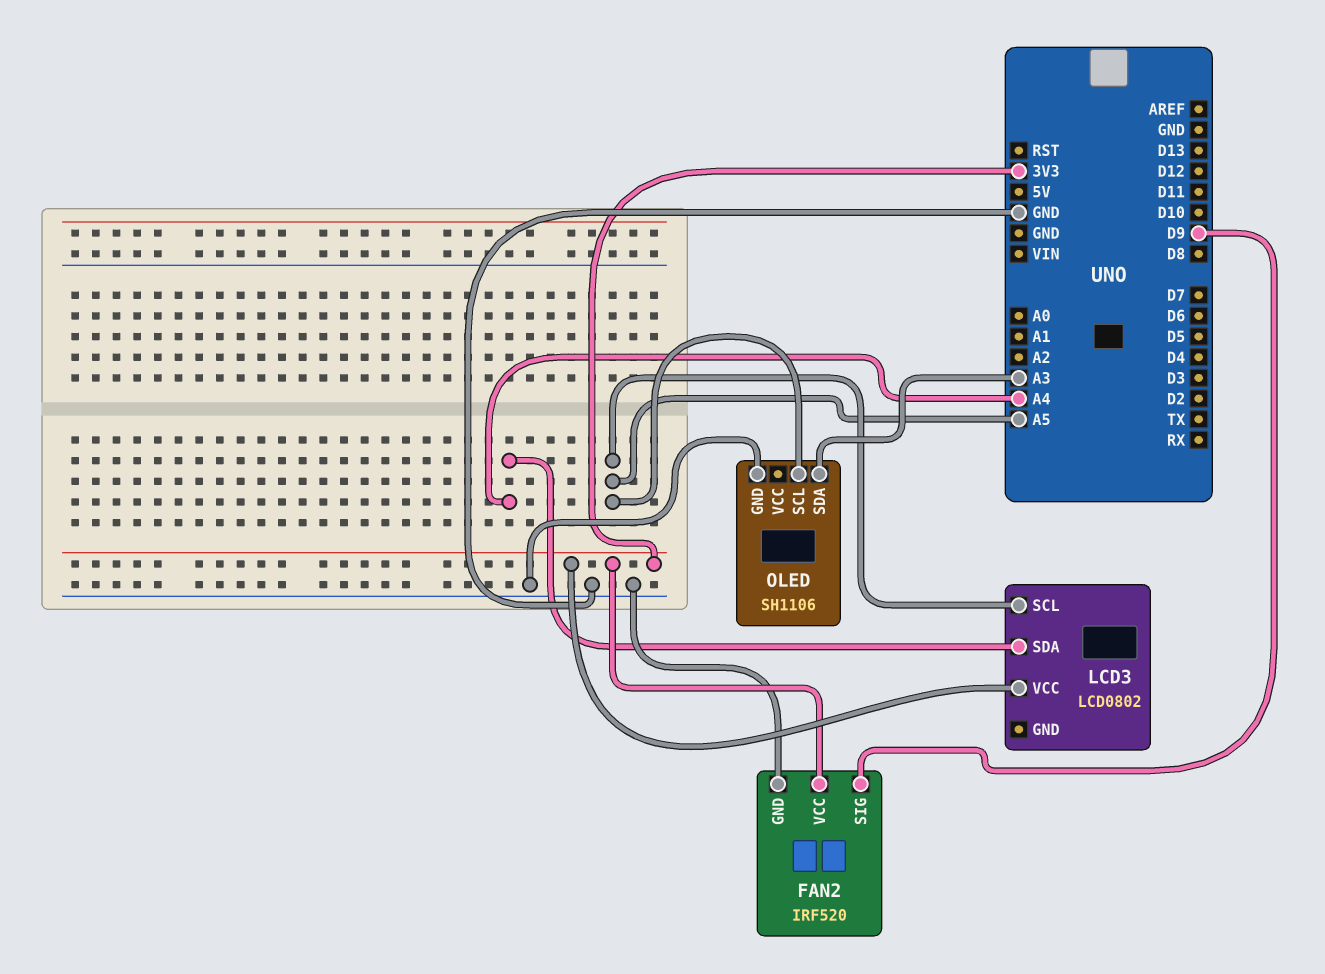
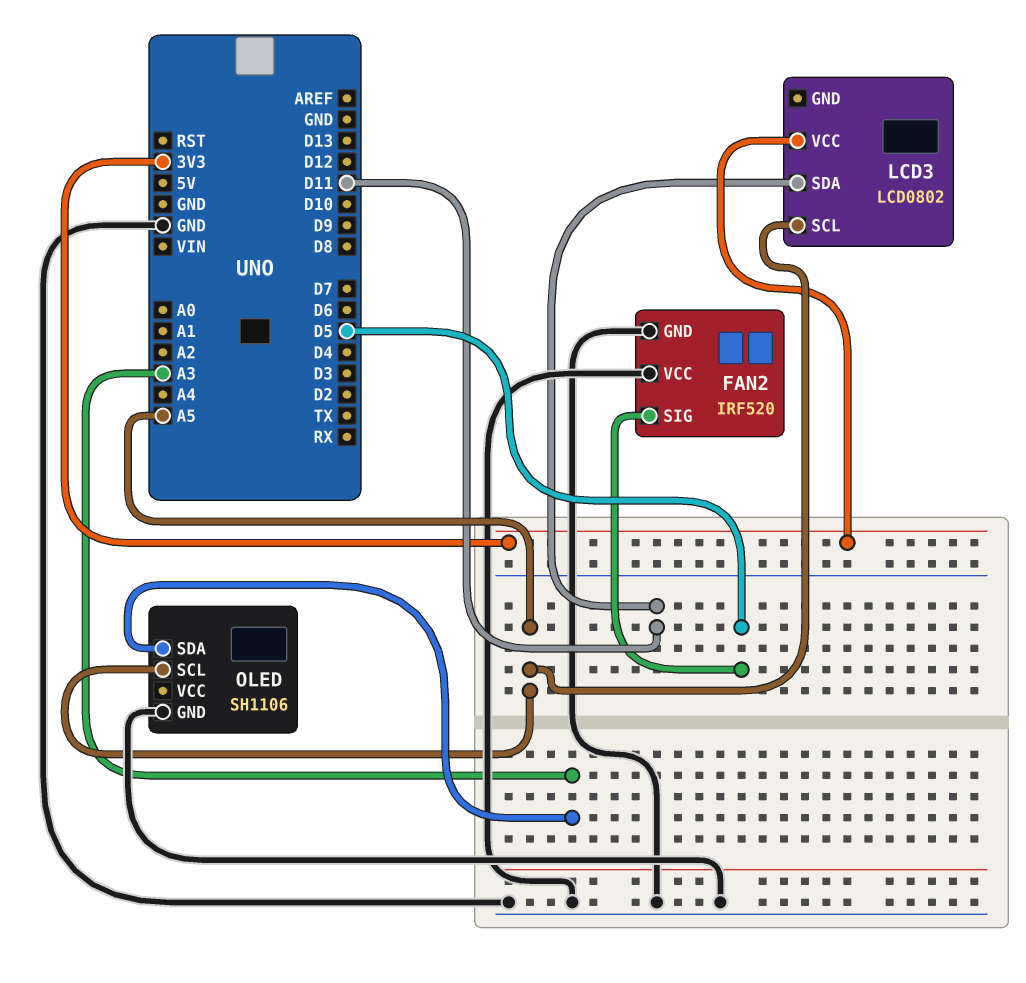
FAN2 pin SIG: D9 -> D5
FAN2 pin VCC: 3V3 -> GND
LCD3 pin SDA: A4 -> D11

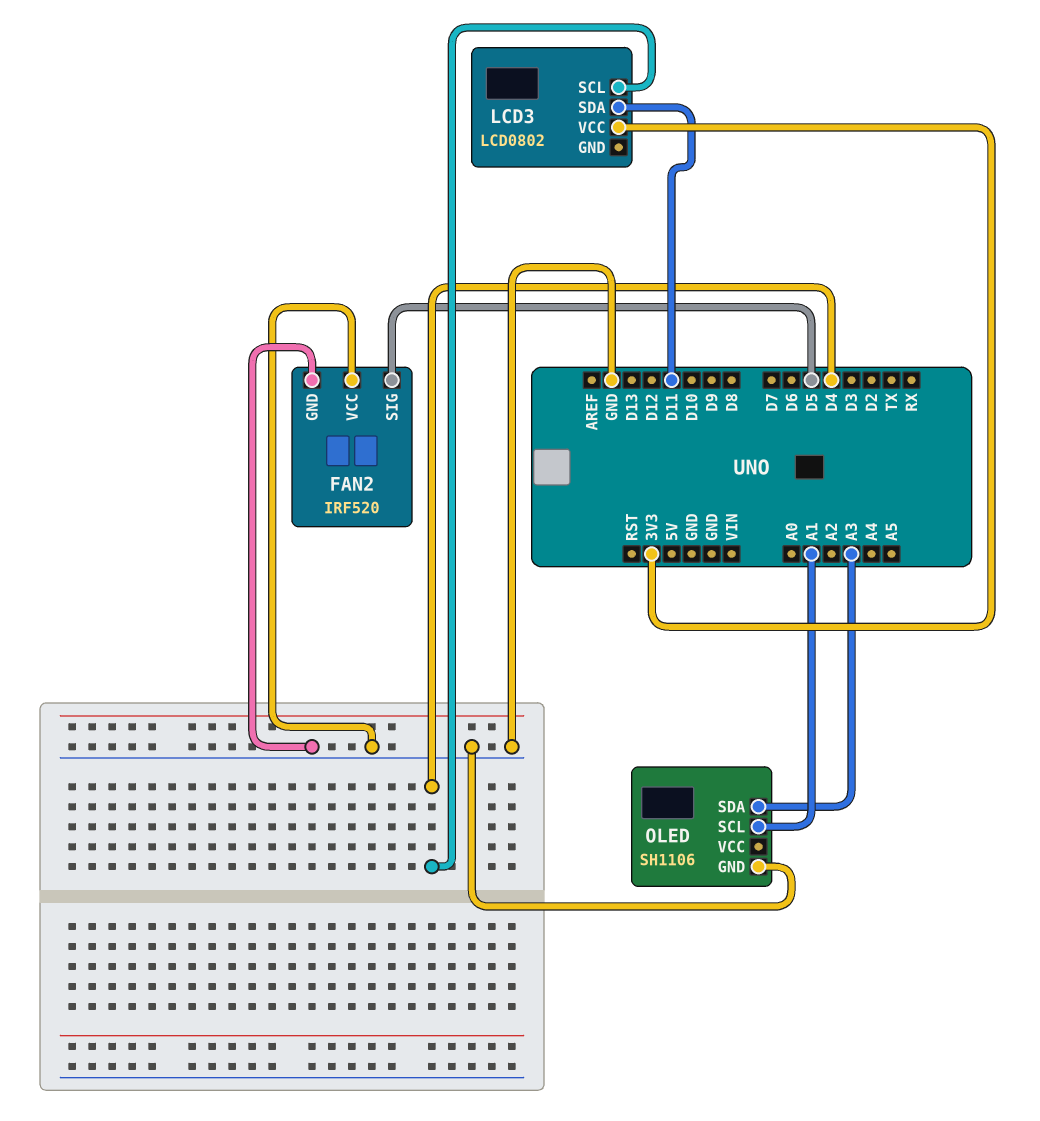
LCD3 pin SCL: A5 -> D4
OLED pin SCL: A5 -> A1

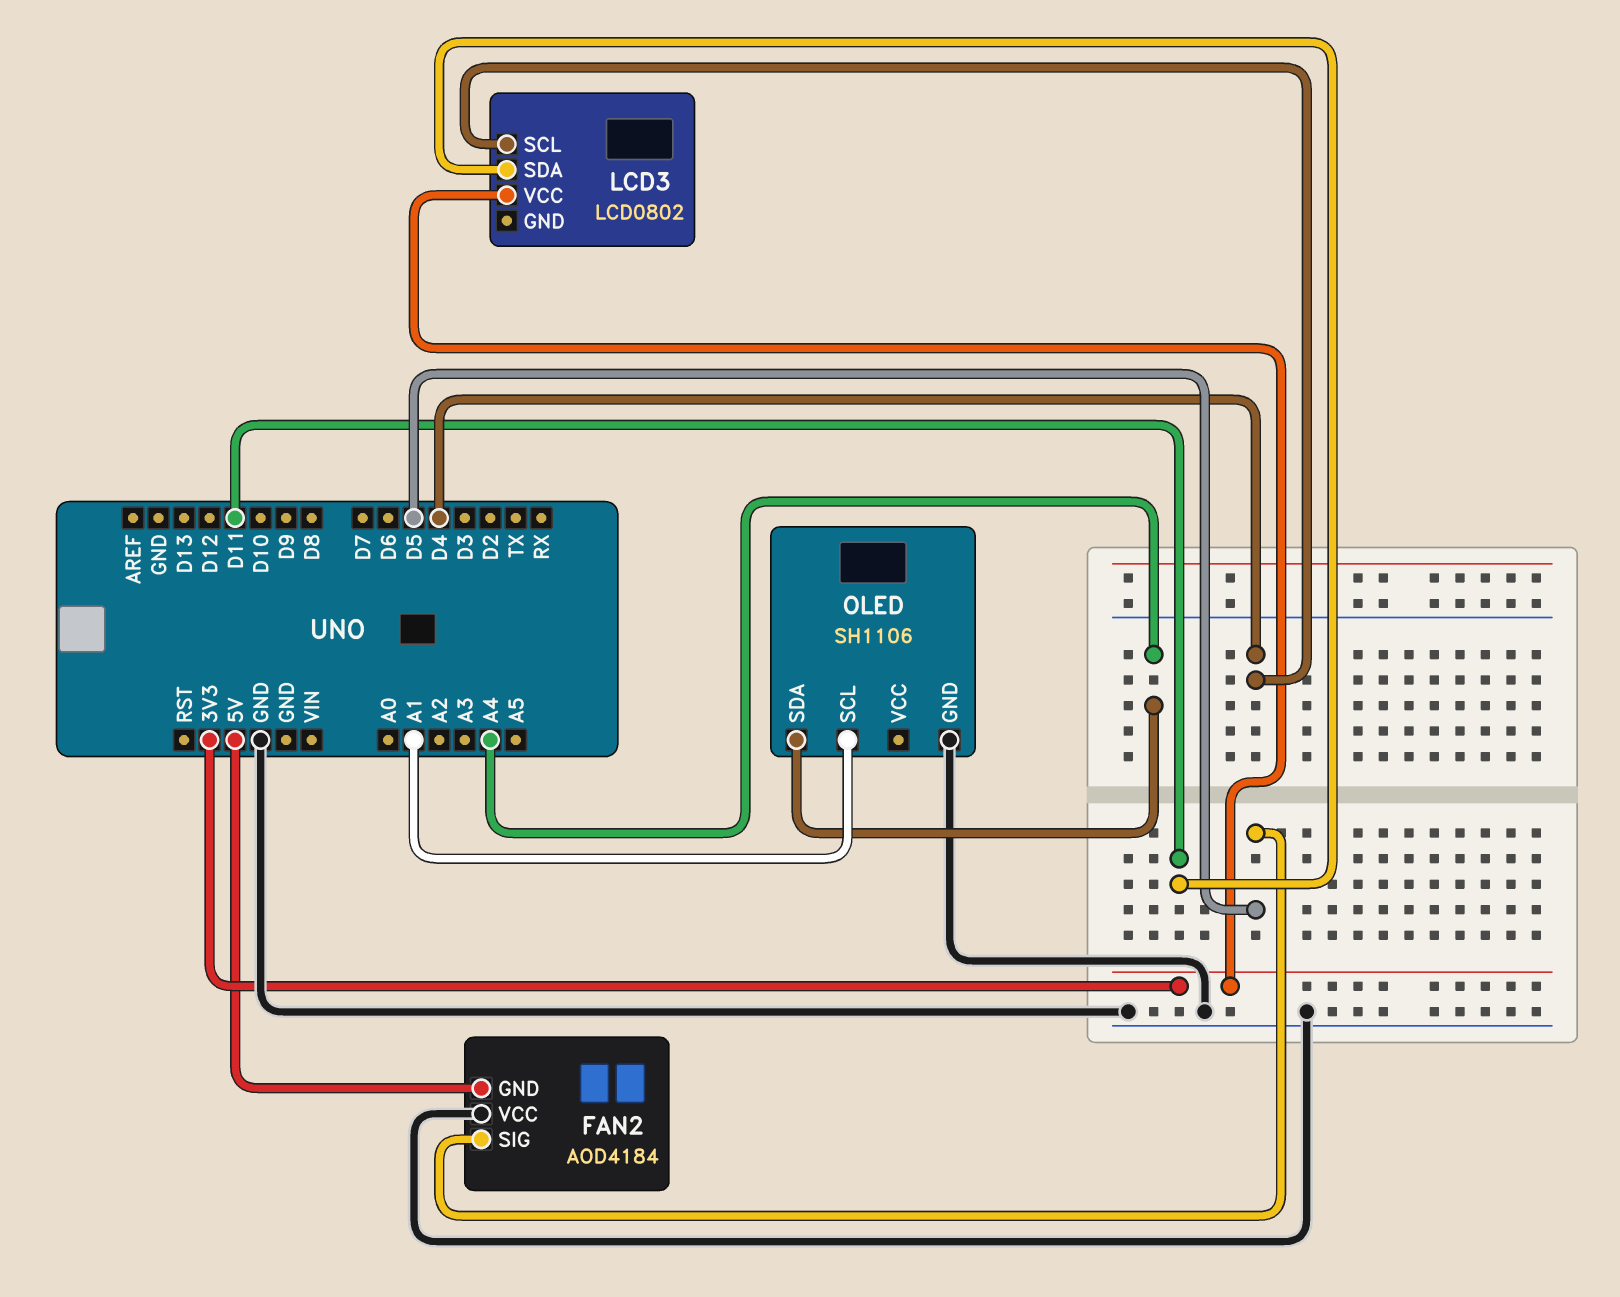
FAN2: IRF520 -> AOD4184
FAN2 pin GND: GND -> 5V
OLED pin SDA: A3 -> A4

